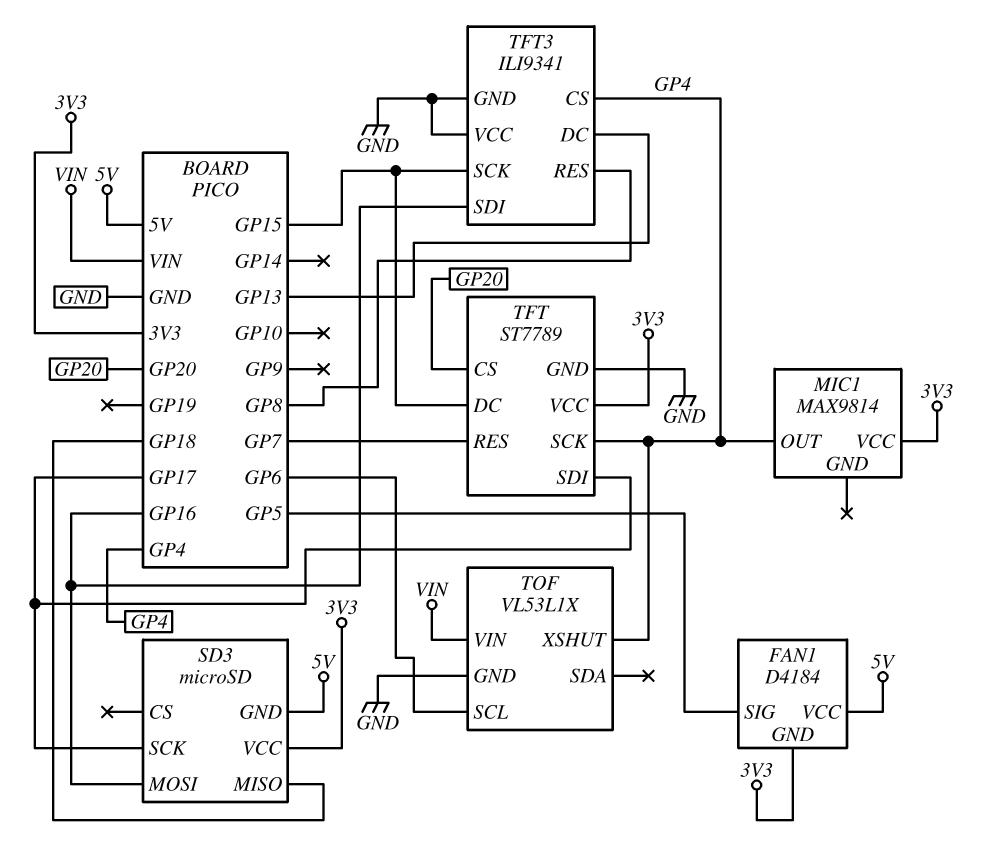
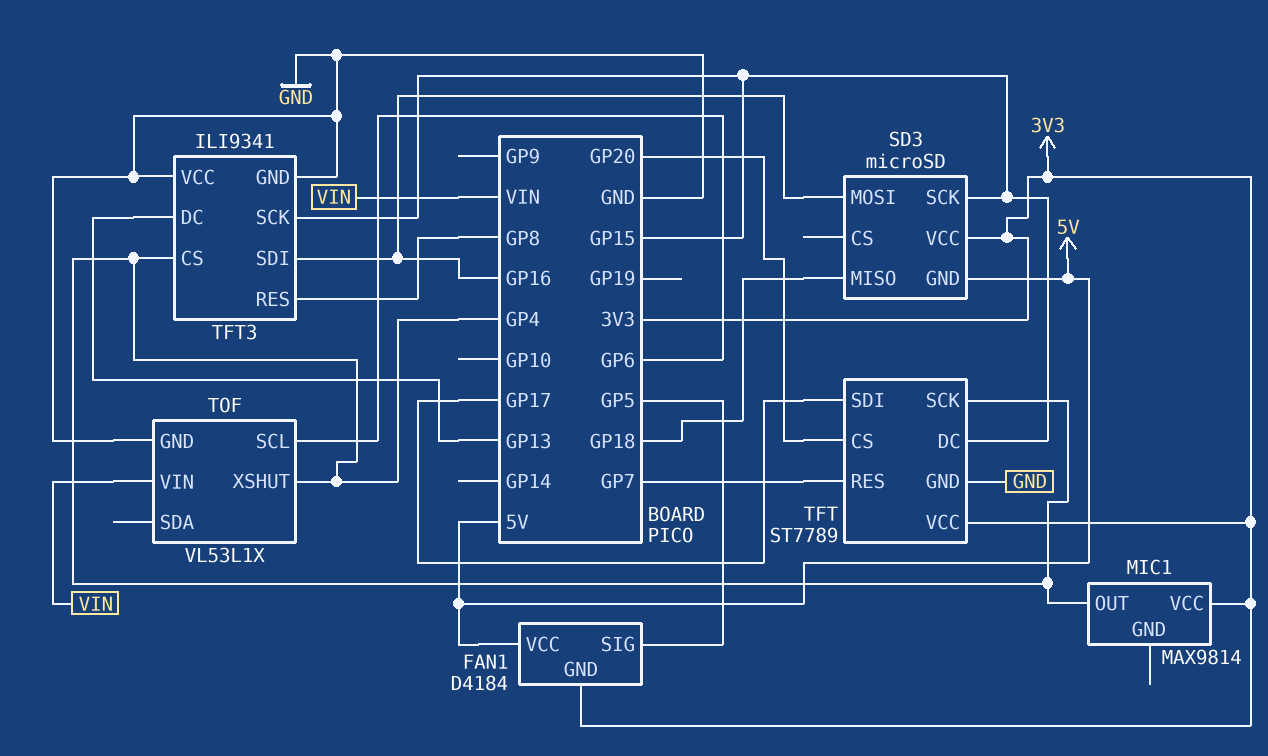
SD3 pin SCK: GP17 -> GP15

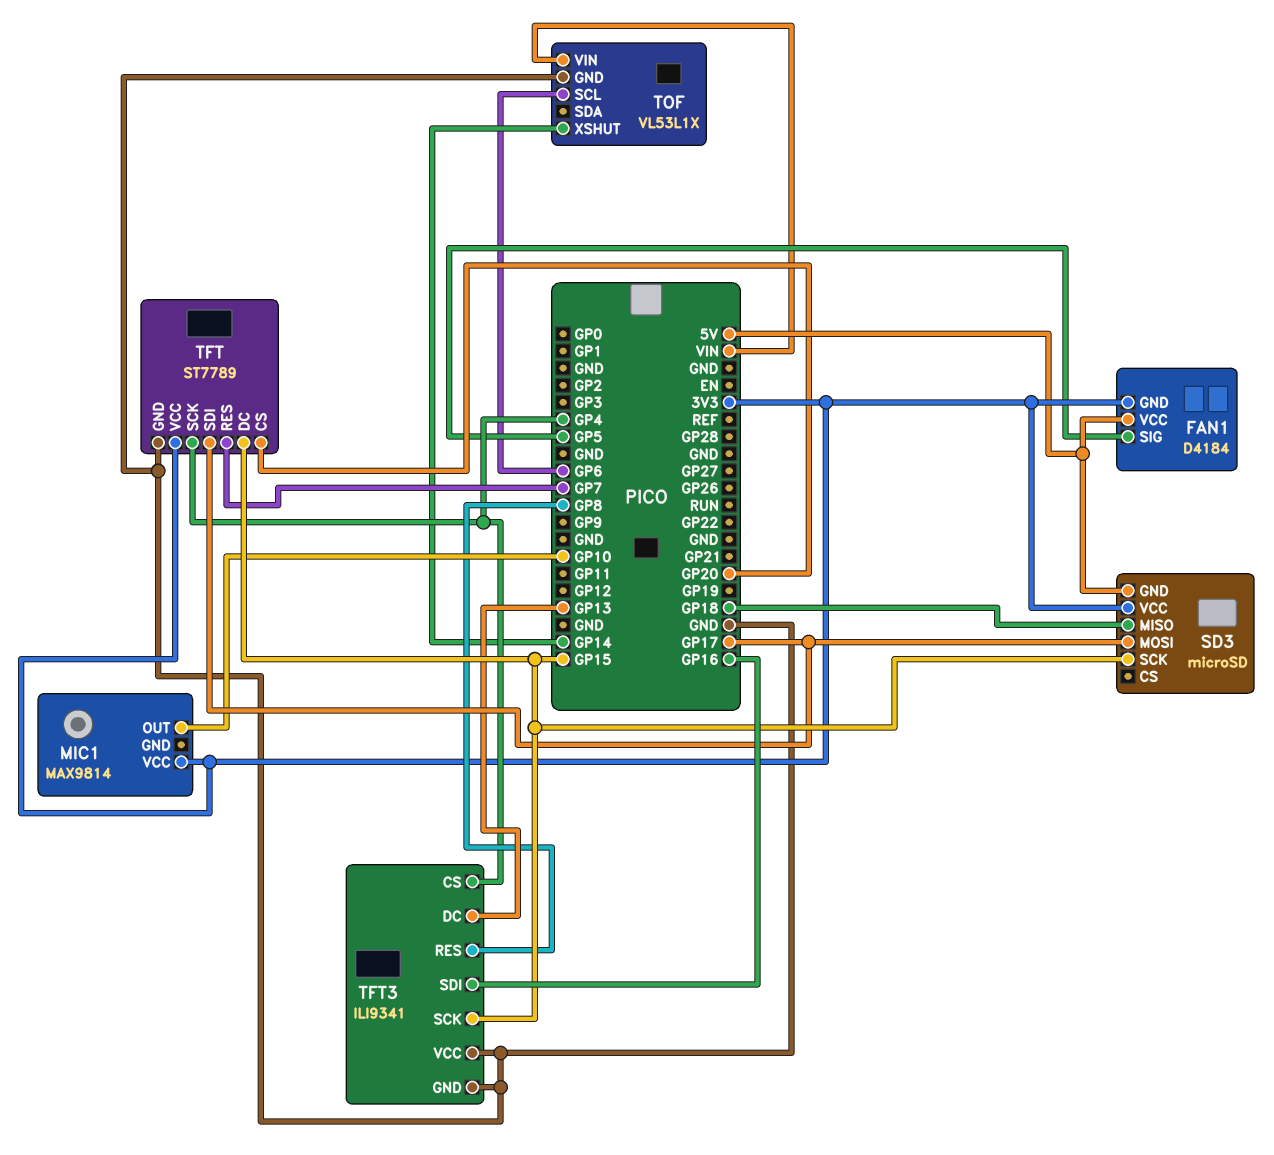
MIC1 pin OUT: GP4 -> GP10
SD3 pin MOSI: GP16 -> GP17
TOF pin XSHUT: GP4 -> GP14

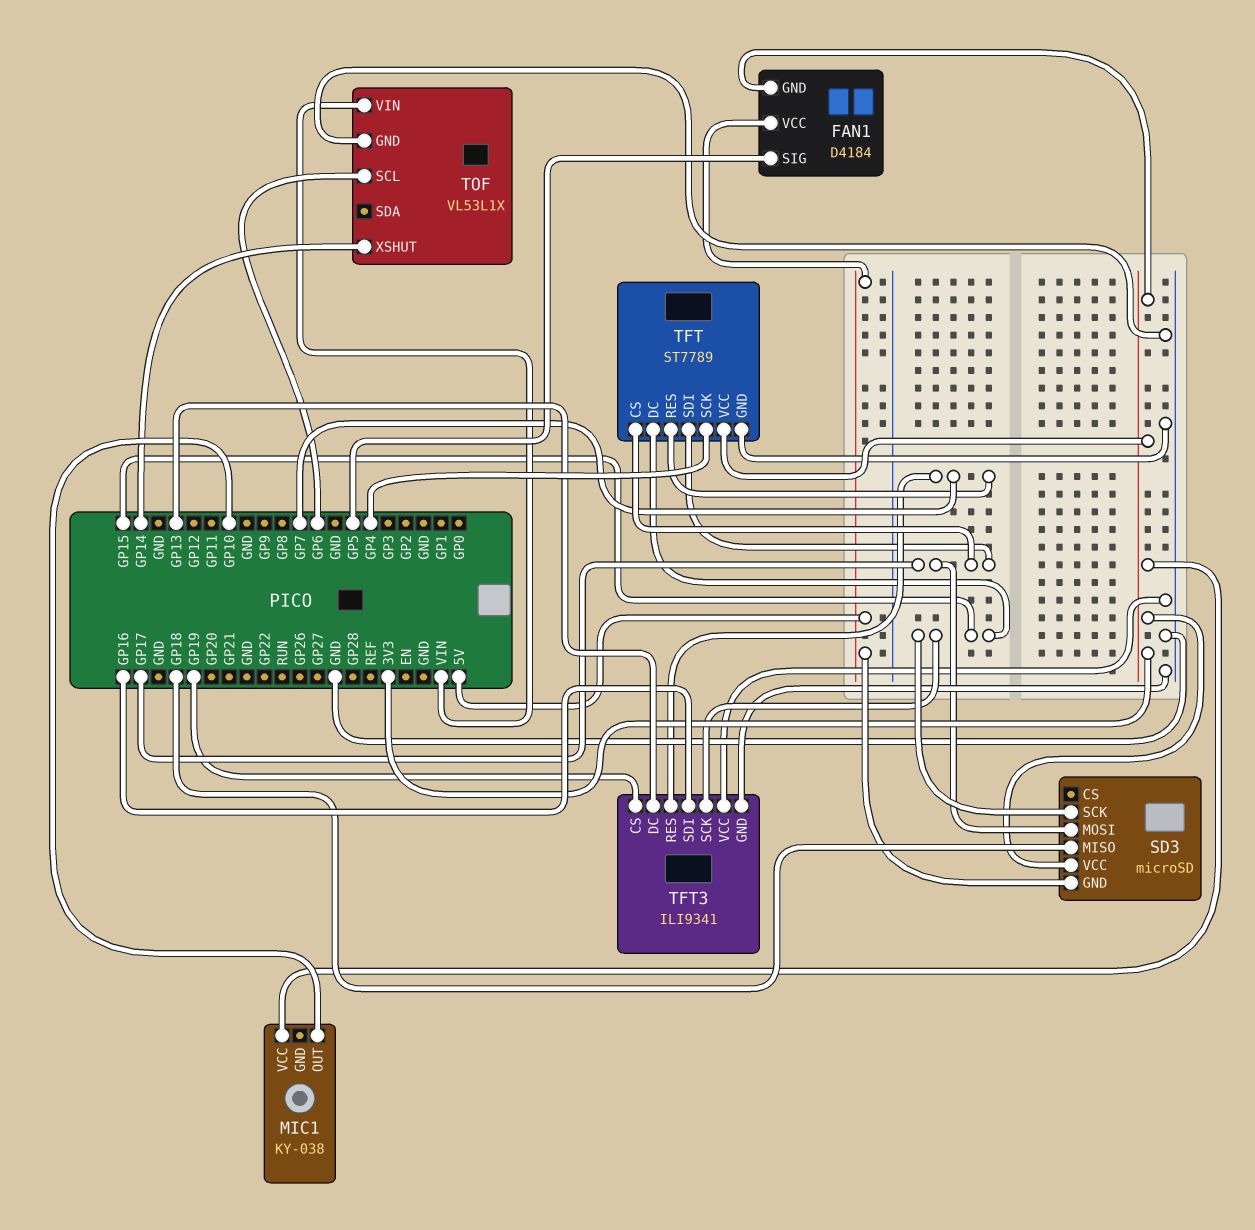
MIC1: MAX9814 -> KY-038
TFT pin CS: GP20 -> GP17
TFT3 pin CS: GP4 -> GP19
TFT3 pin RES: GP8 -> GP7

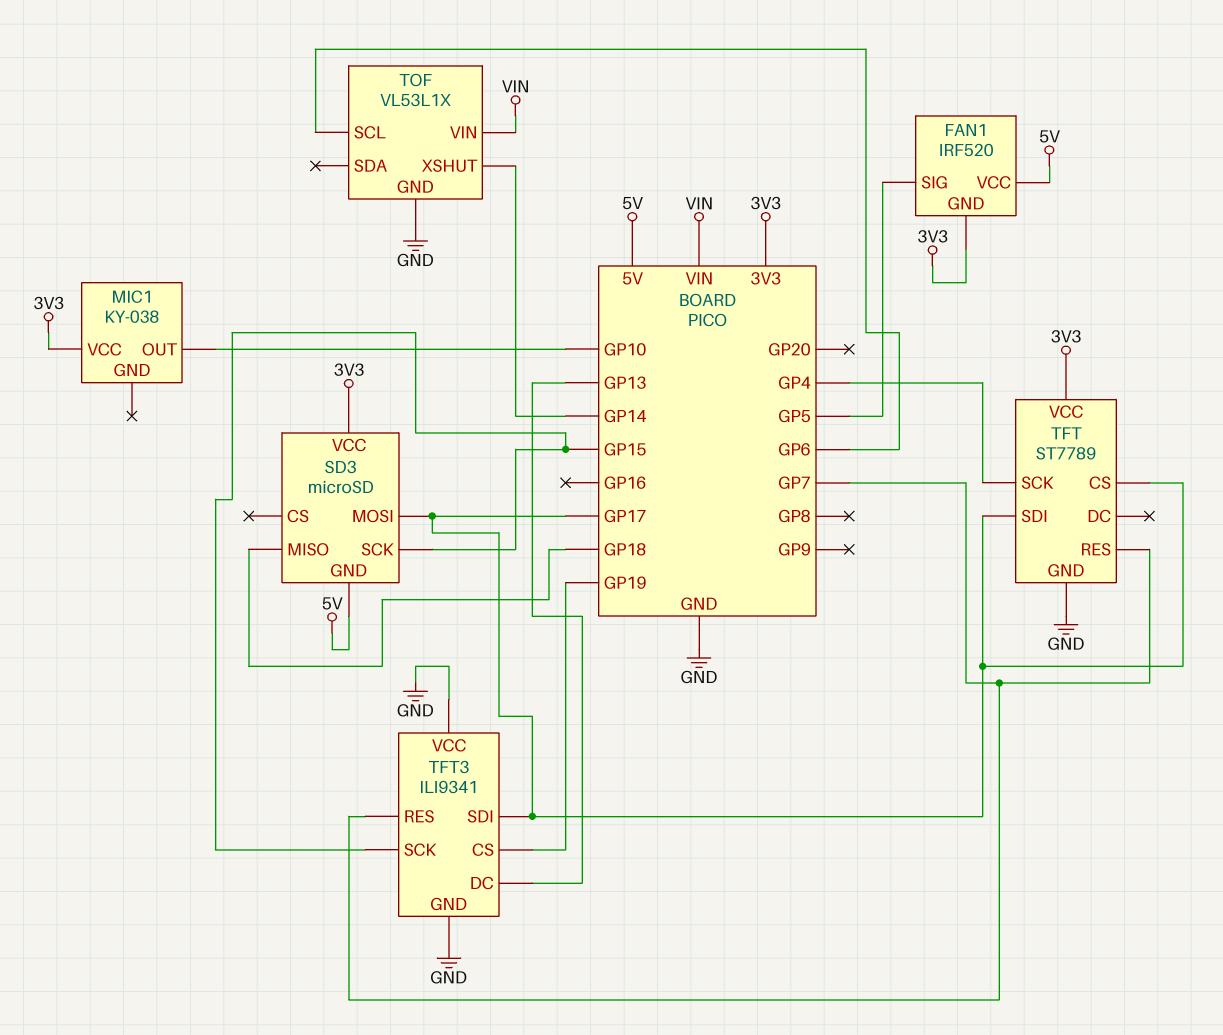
FAN1: D4184 -> IRF520
TFT pin DC: GP15 -> none
TFT3 pin SDI: GP16 -> GP17

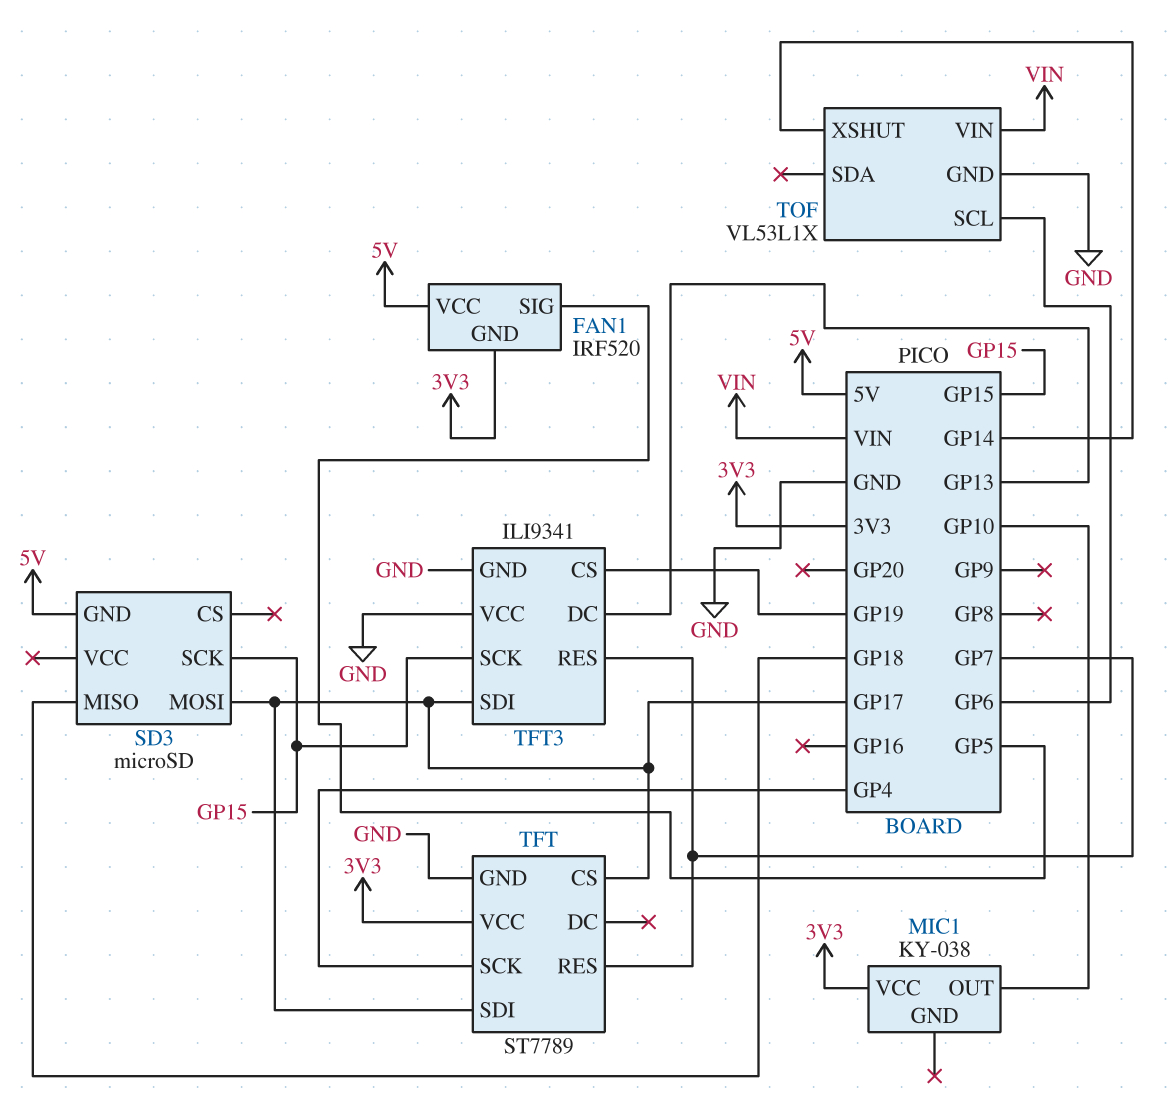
SD3 pin VCC: 3V3 -> none

